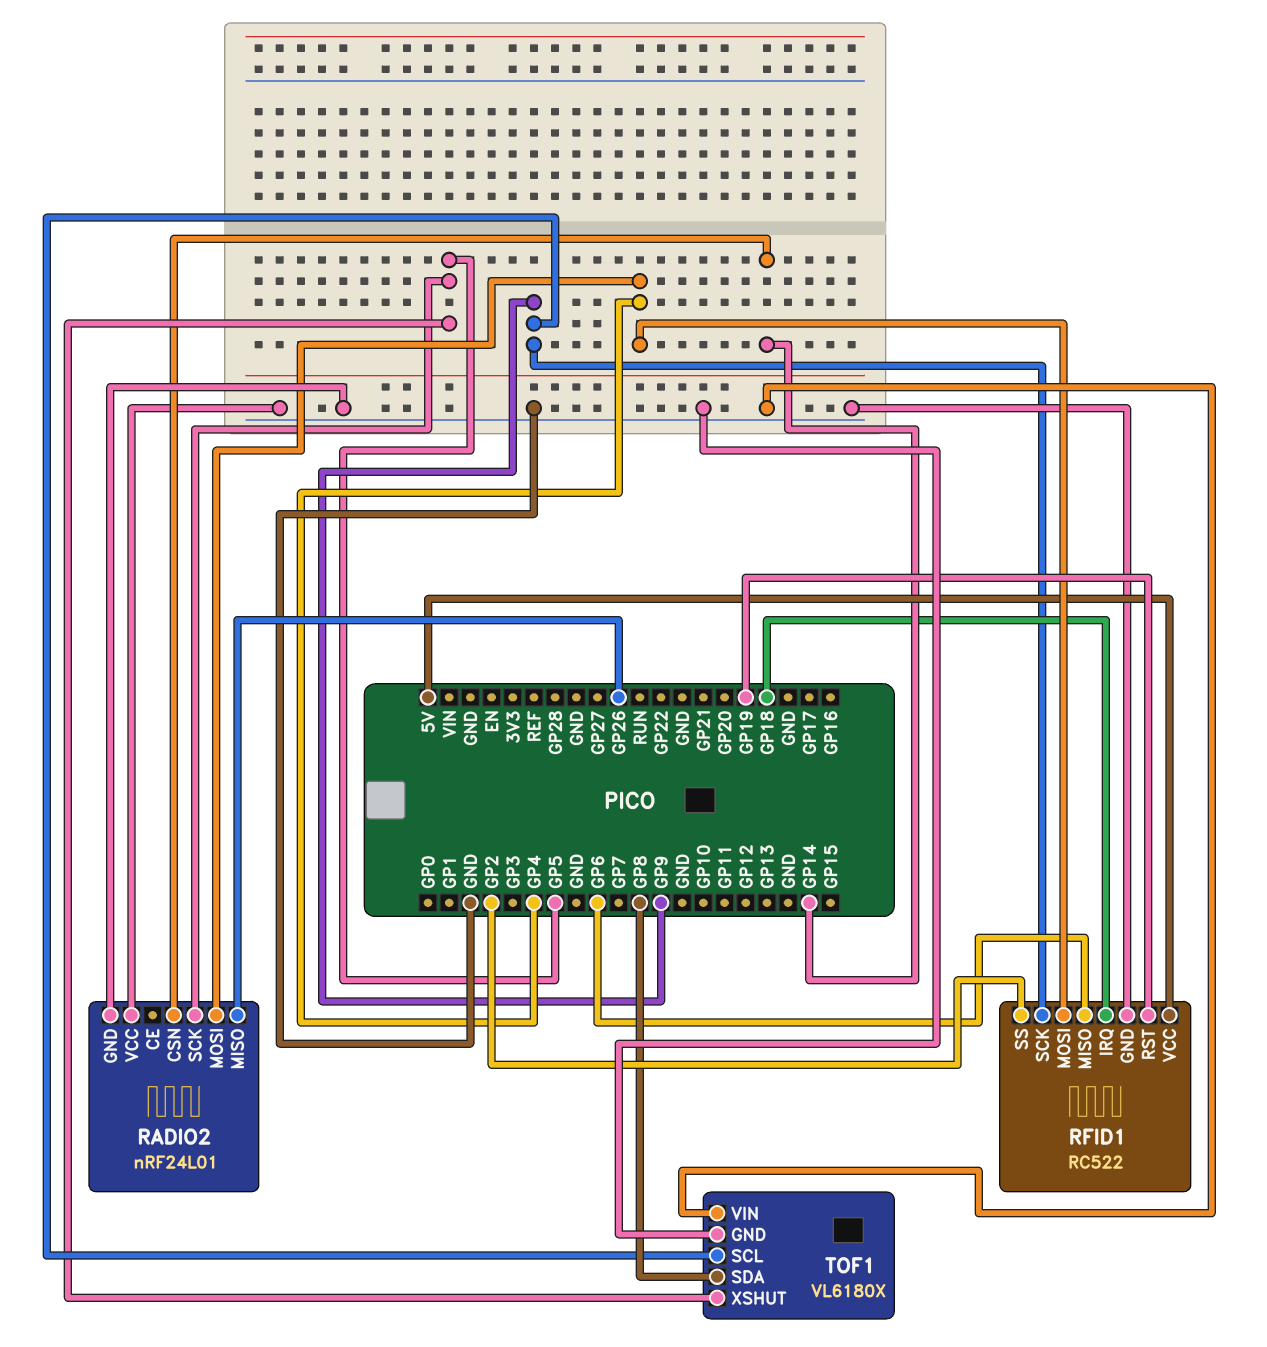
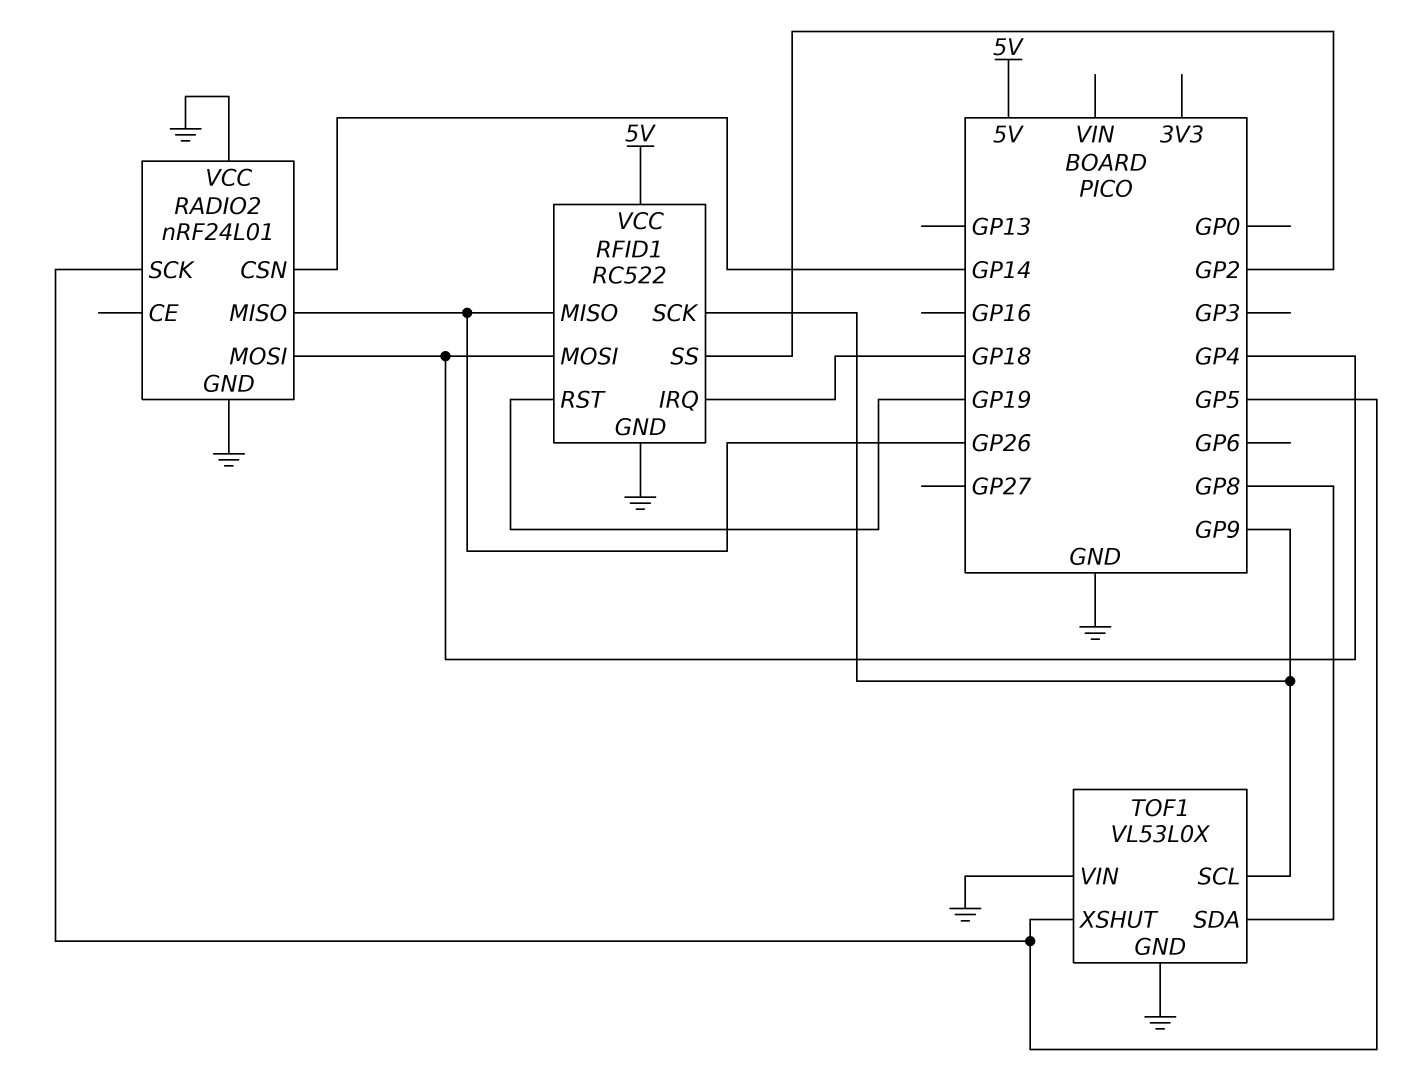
RFID1 pin MISO: GP6 -> GP26
TOF1: VL6180X -> VL53L0X

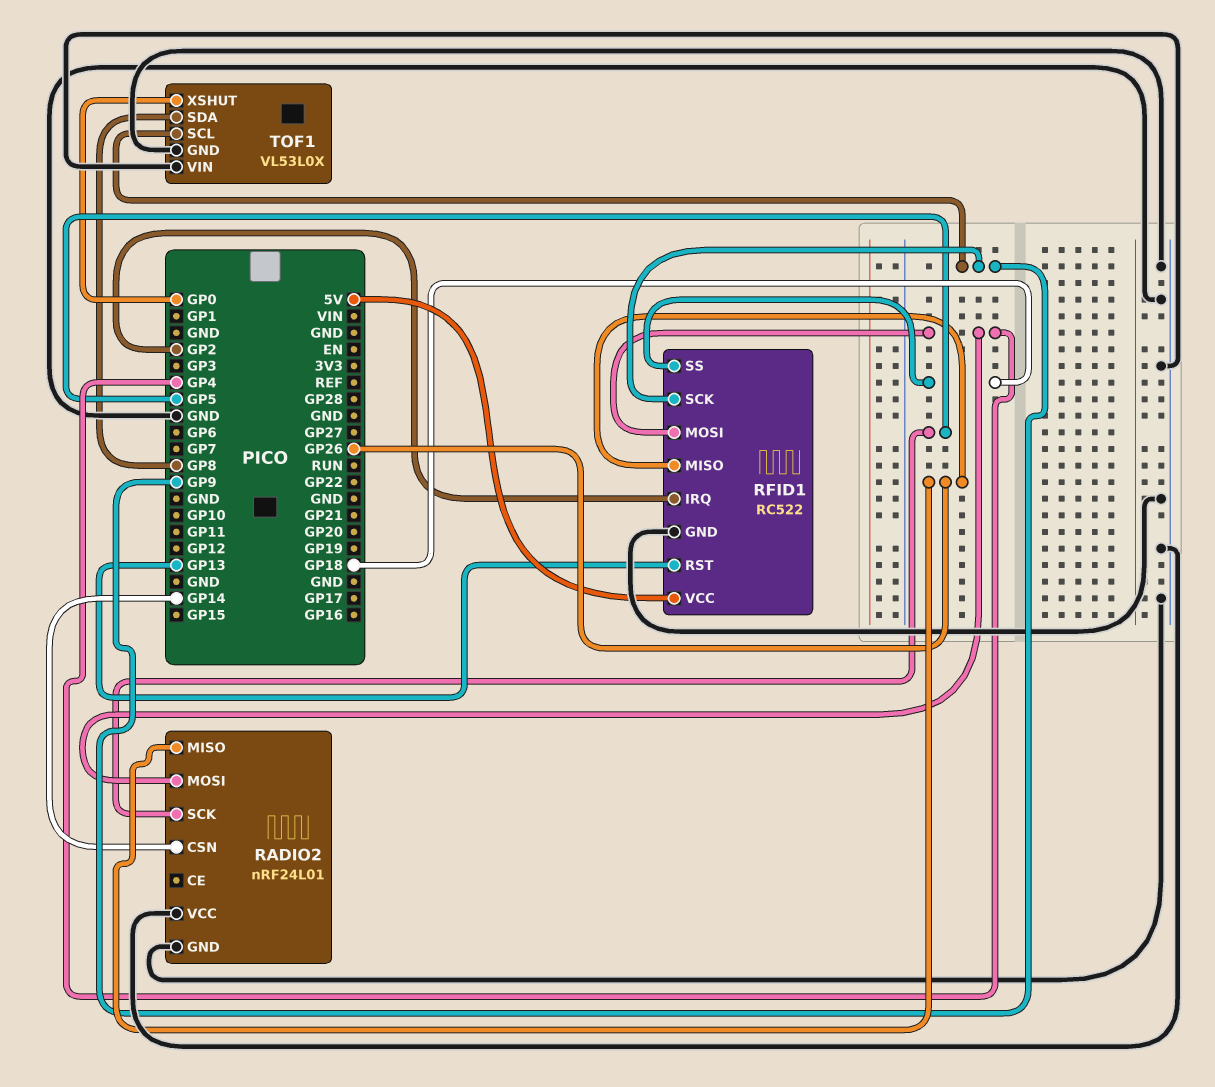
RFID1 pin IRQ: GP18 -> GP2
RFID1 pin RST: GP19 -> GP13
RFID1 pin SS: GP2 -> GP18
TOF1 pin XSHUT: GP5 -> GP0

